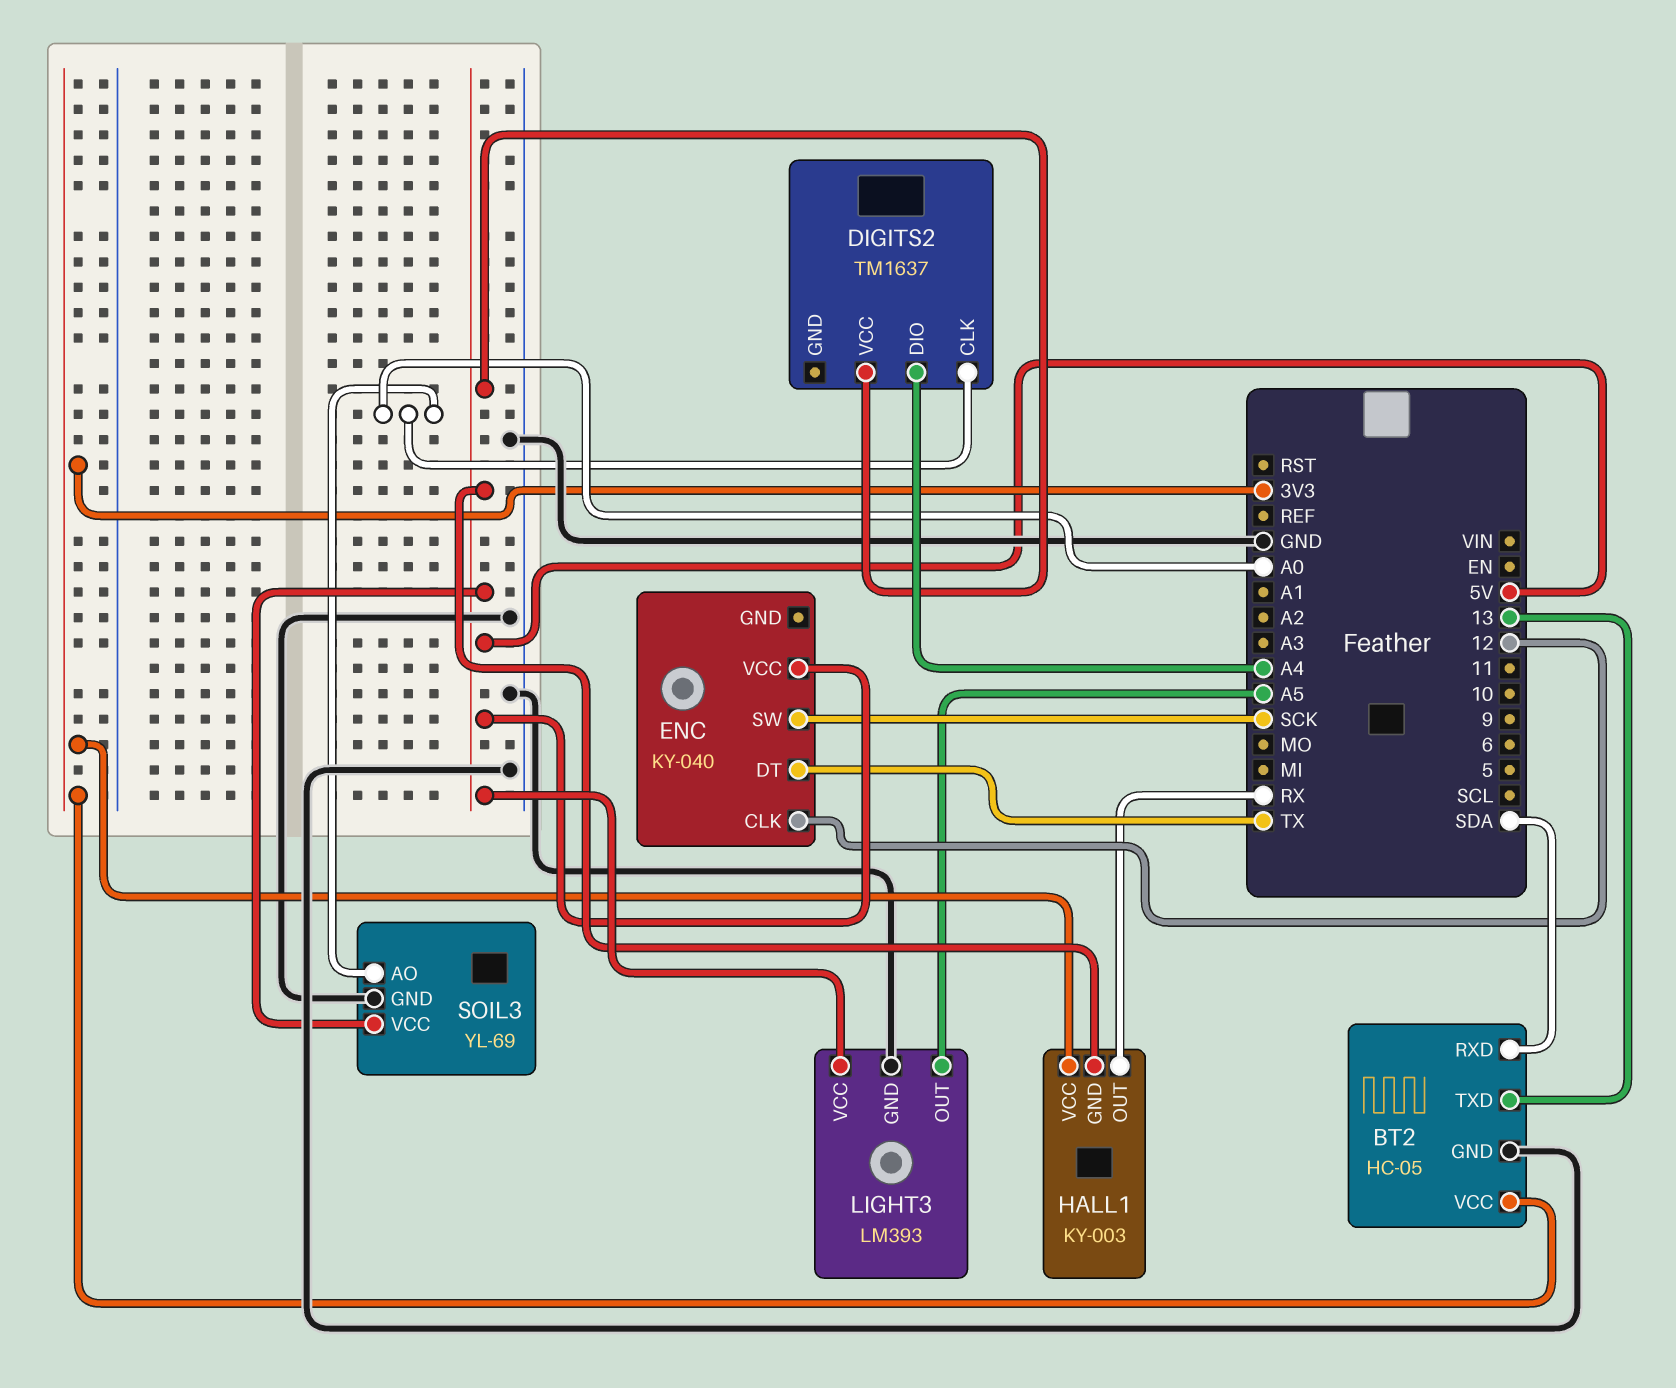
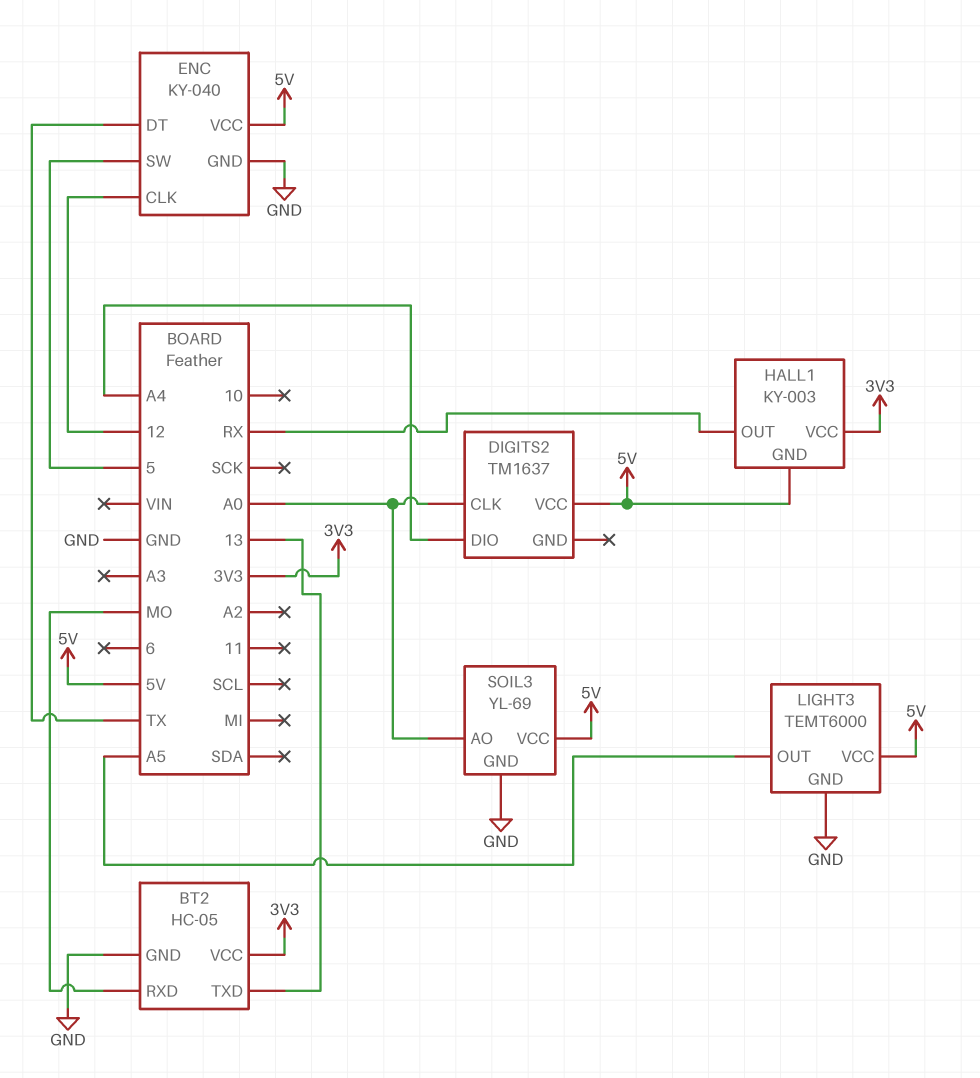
BT2 pin RXD: SDA -> MO
ENC pin GND: none -> GND
ENC pin SW: SCK -> 5
LIGHT3: LM393 -> TEMT6000

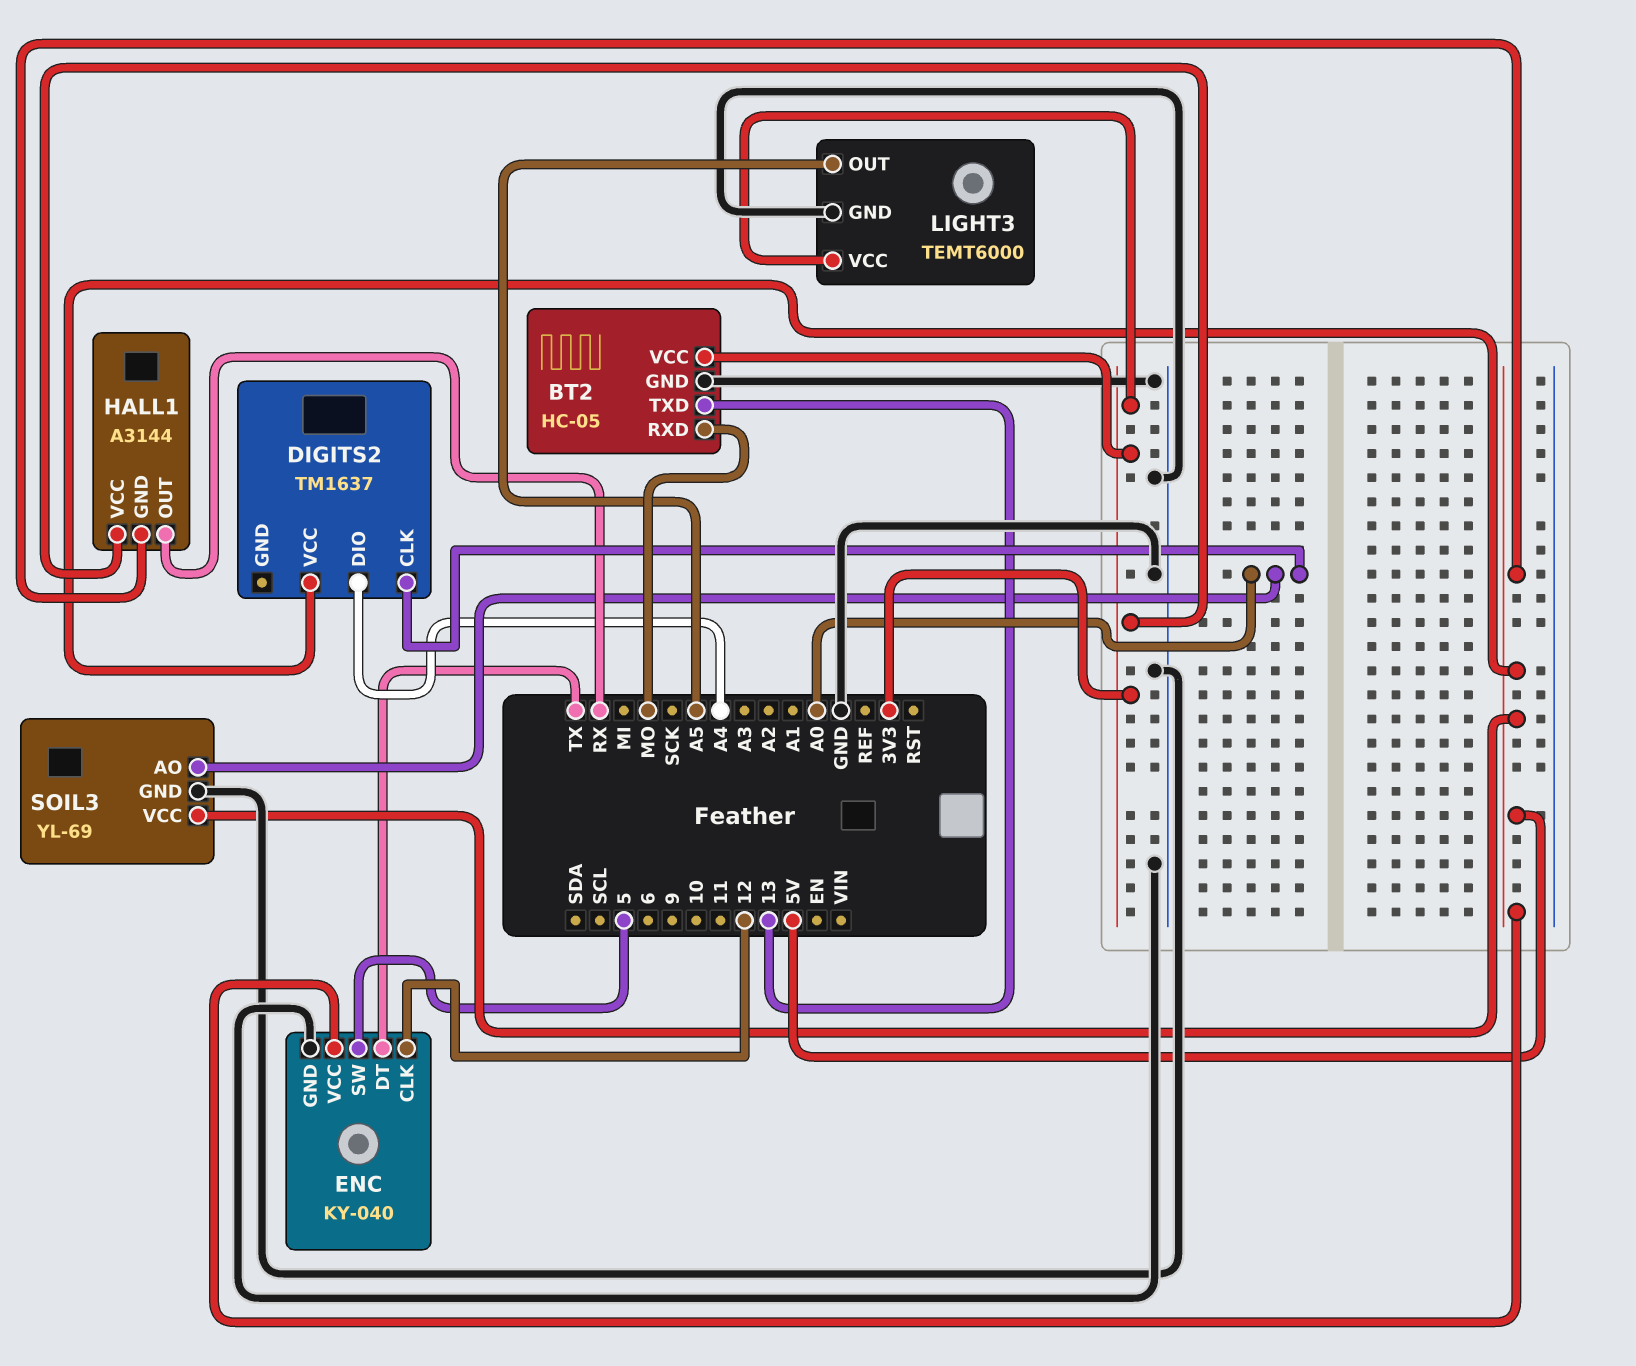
HALL1: KY-003 -> A3144
LIGHT3 pin VCC: 5V -> 3V3

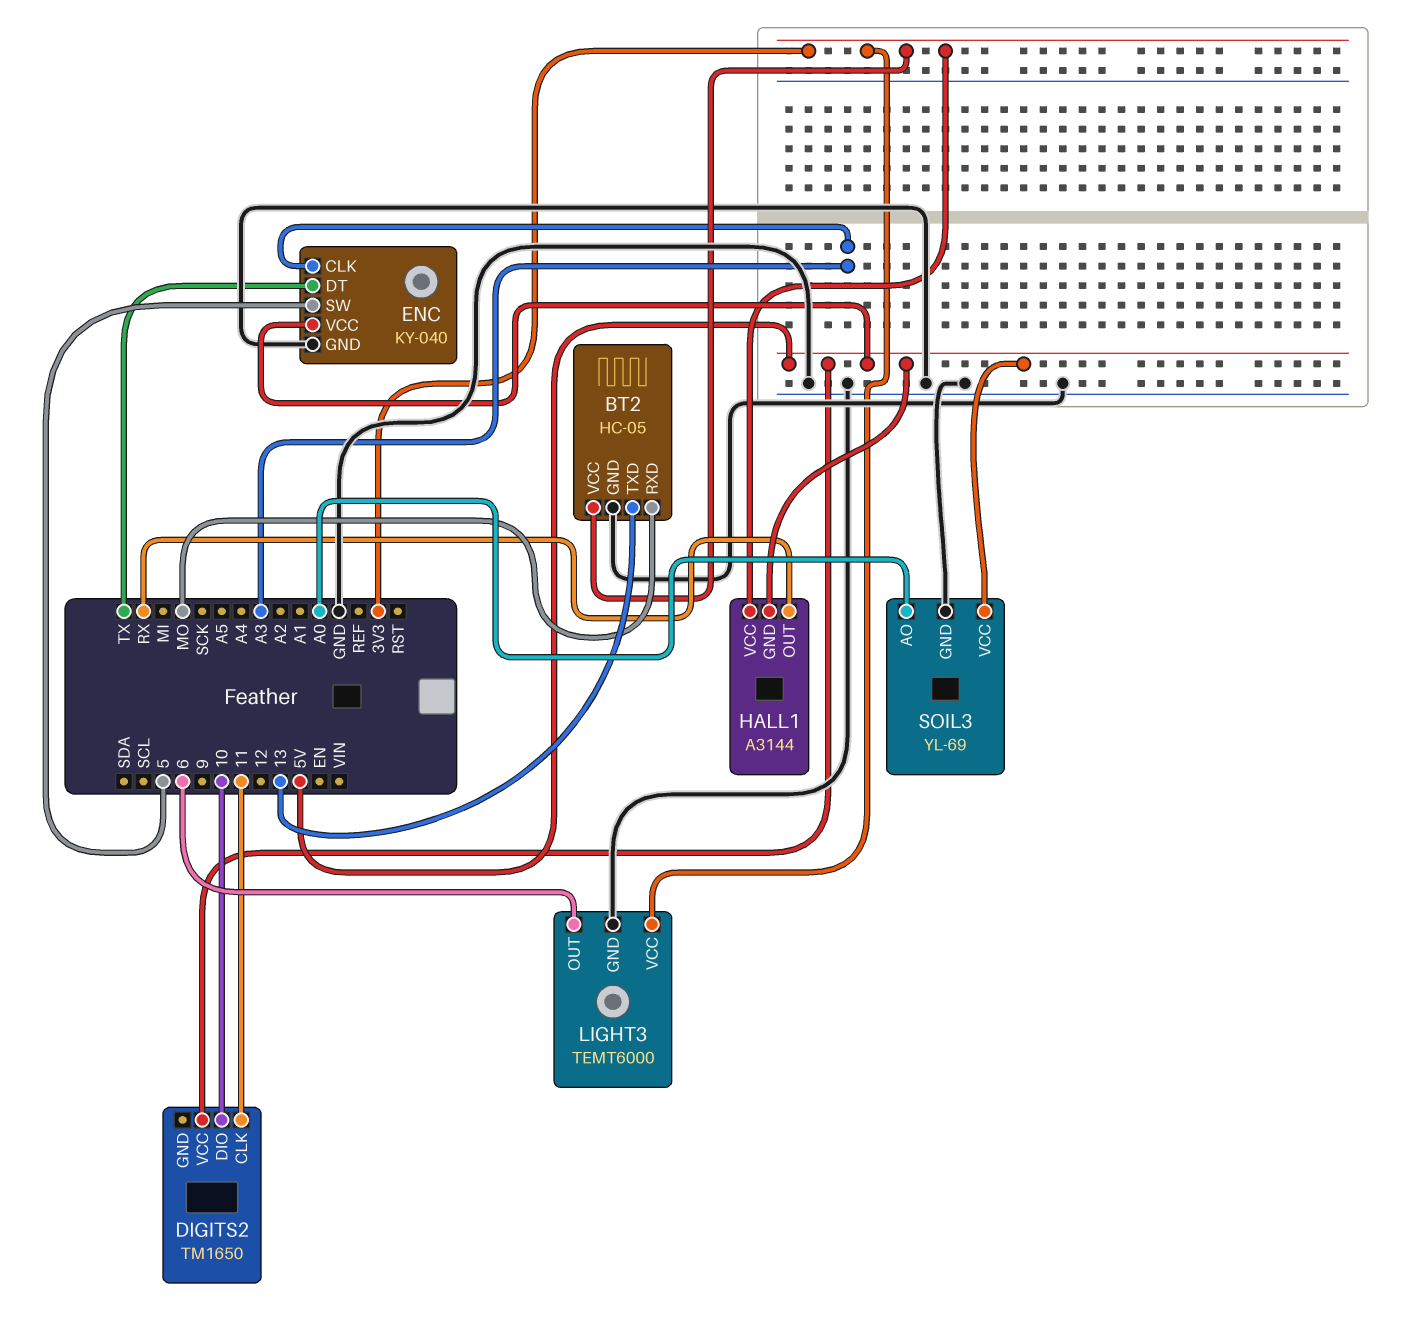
DIGITS2: TM1637 -> TM1650
DIGITS2 pin CLK: A0 -> 11
DIGITS2 pin DIO: A4 -> 10
ENC pin CLK: 12 -> A3
LIGHT3 pin OUT: A5 -> 6

